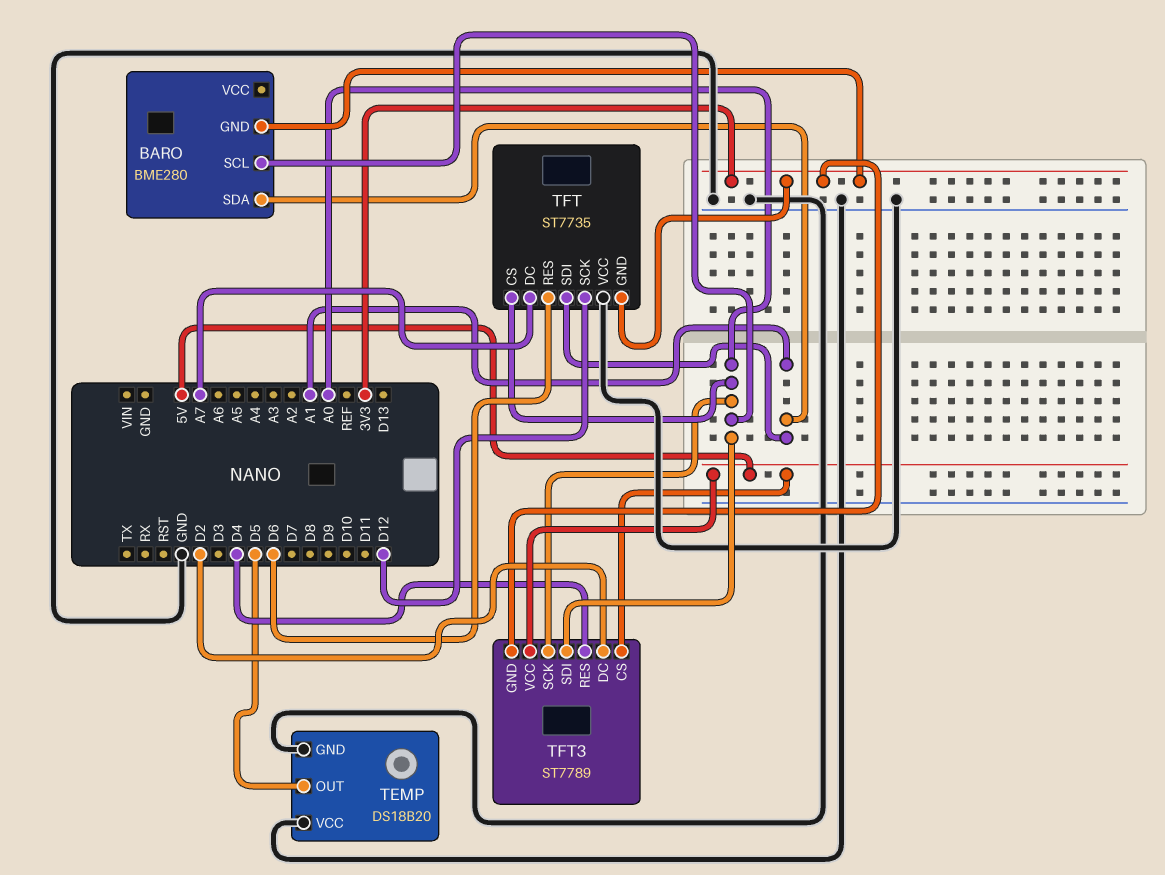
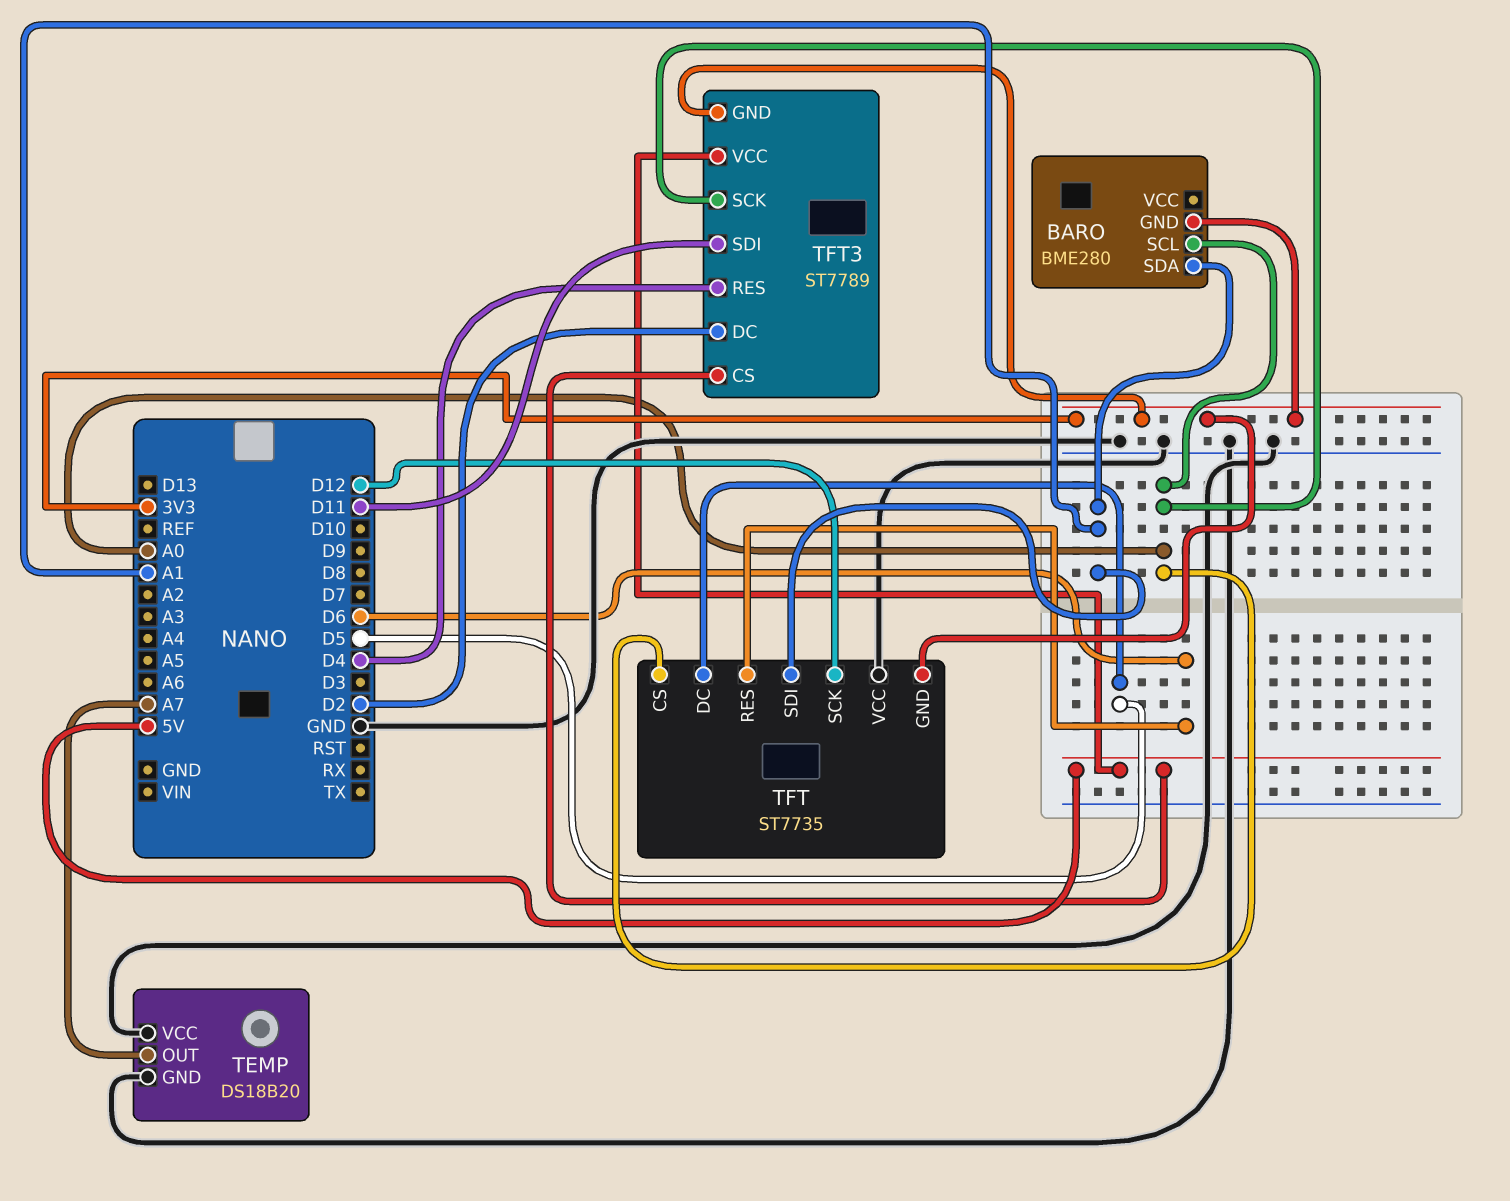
TEMP pin OUT: D5 -> A7
TFT pin DC: A7 -> D5
TFT3 pin SDI: A0 -> D11

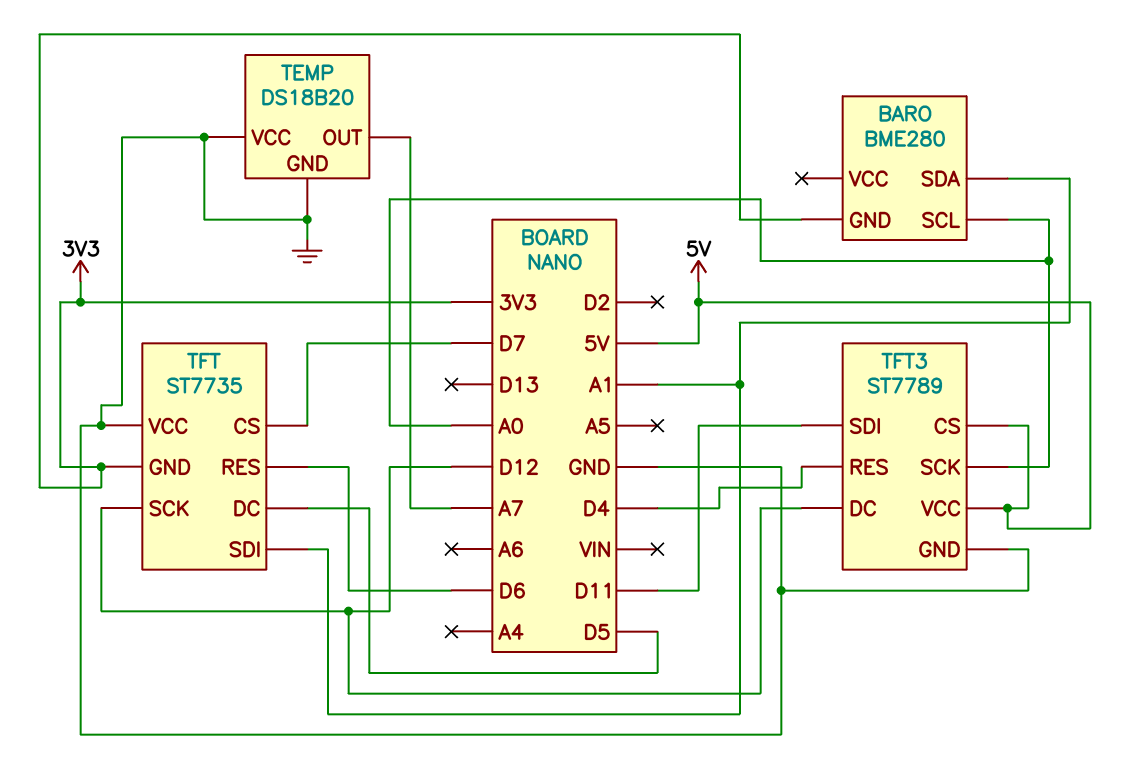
TFT pin CS: A0 -> D7
TFT3 pin DC: D2 -> D12
TFT3 pin GND: 3V3 -> GND

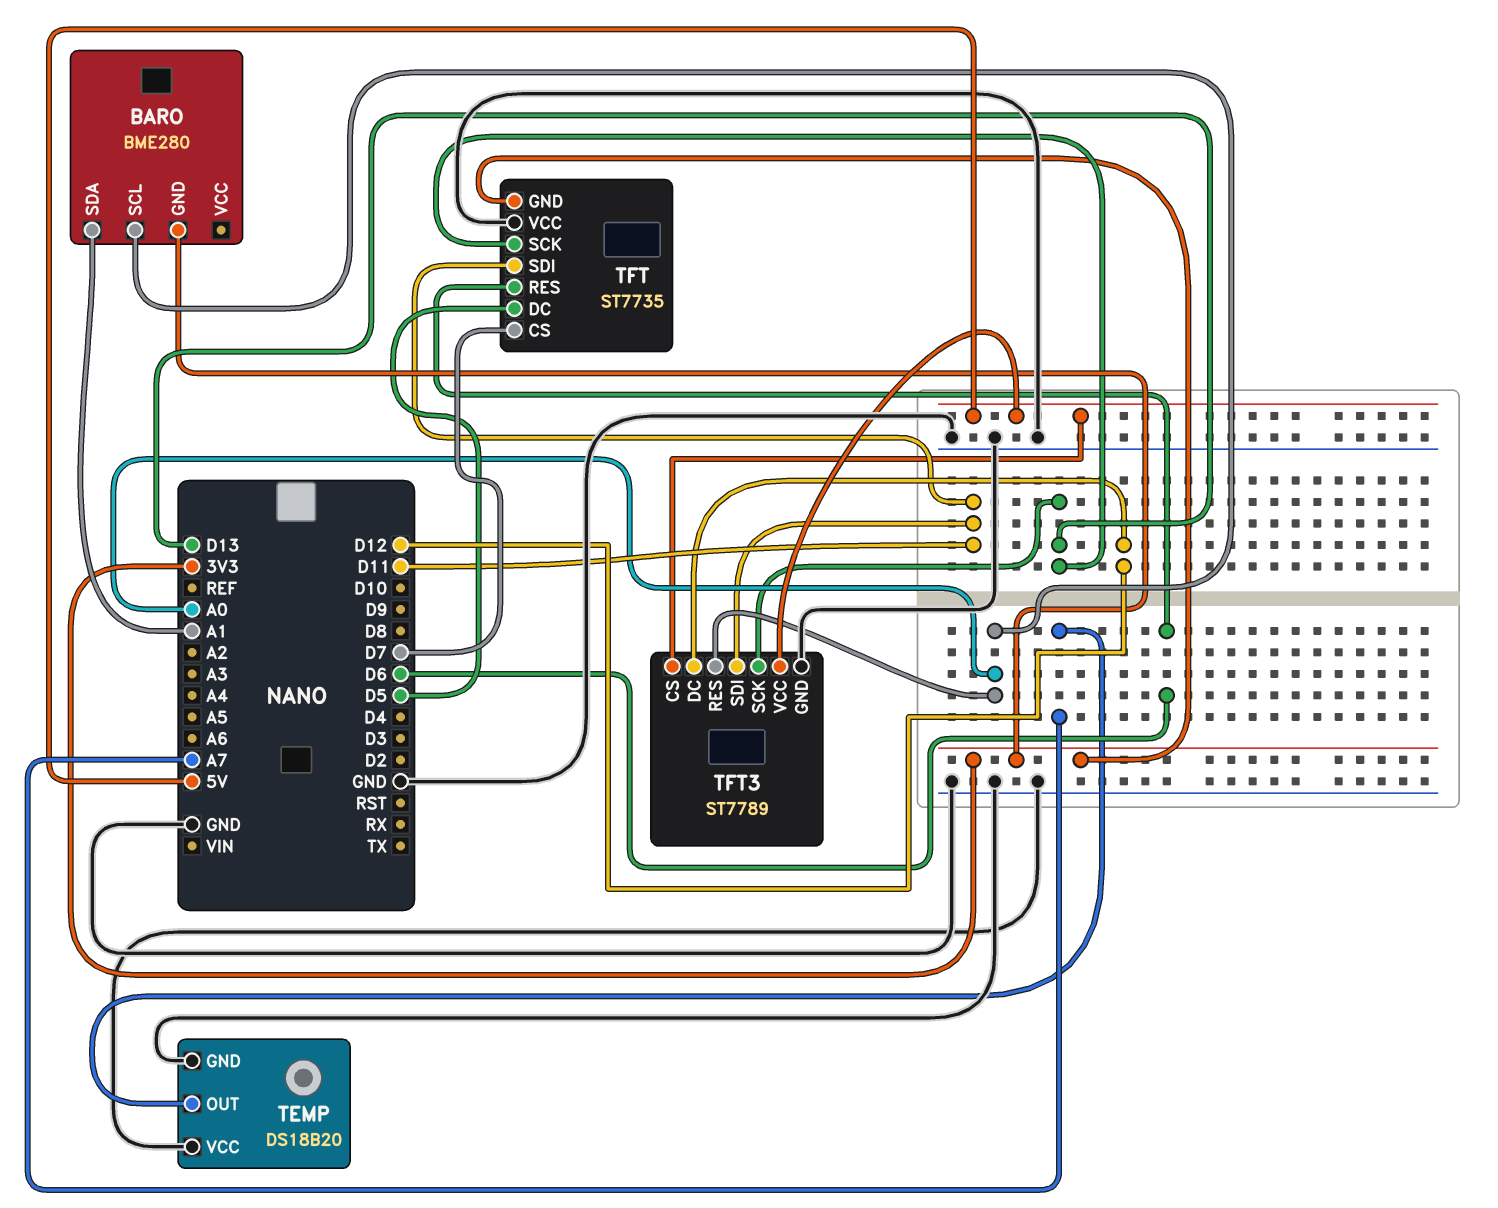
TFT pin SCK: D12 -> D13
TFT pin SDI: A1 -> D11
TFT3 pin RES: D4 -> A0
TFT3 pin SCK: A0 -> D13

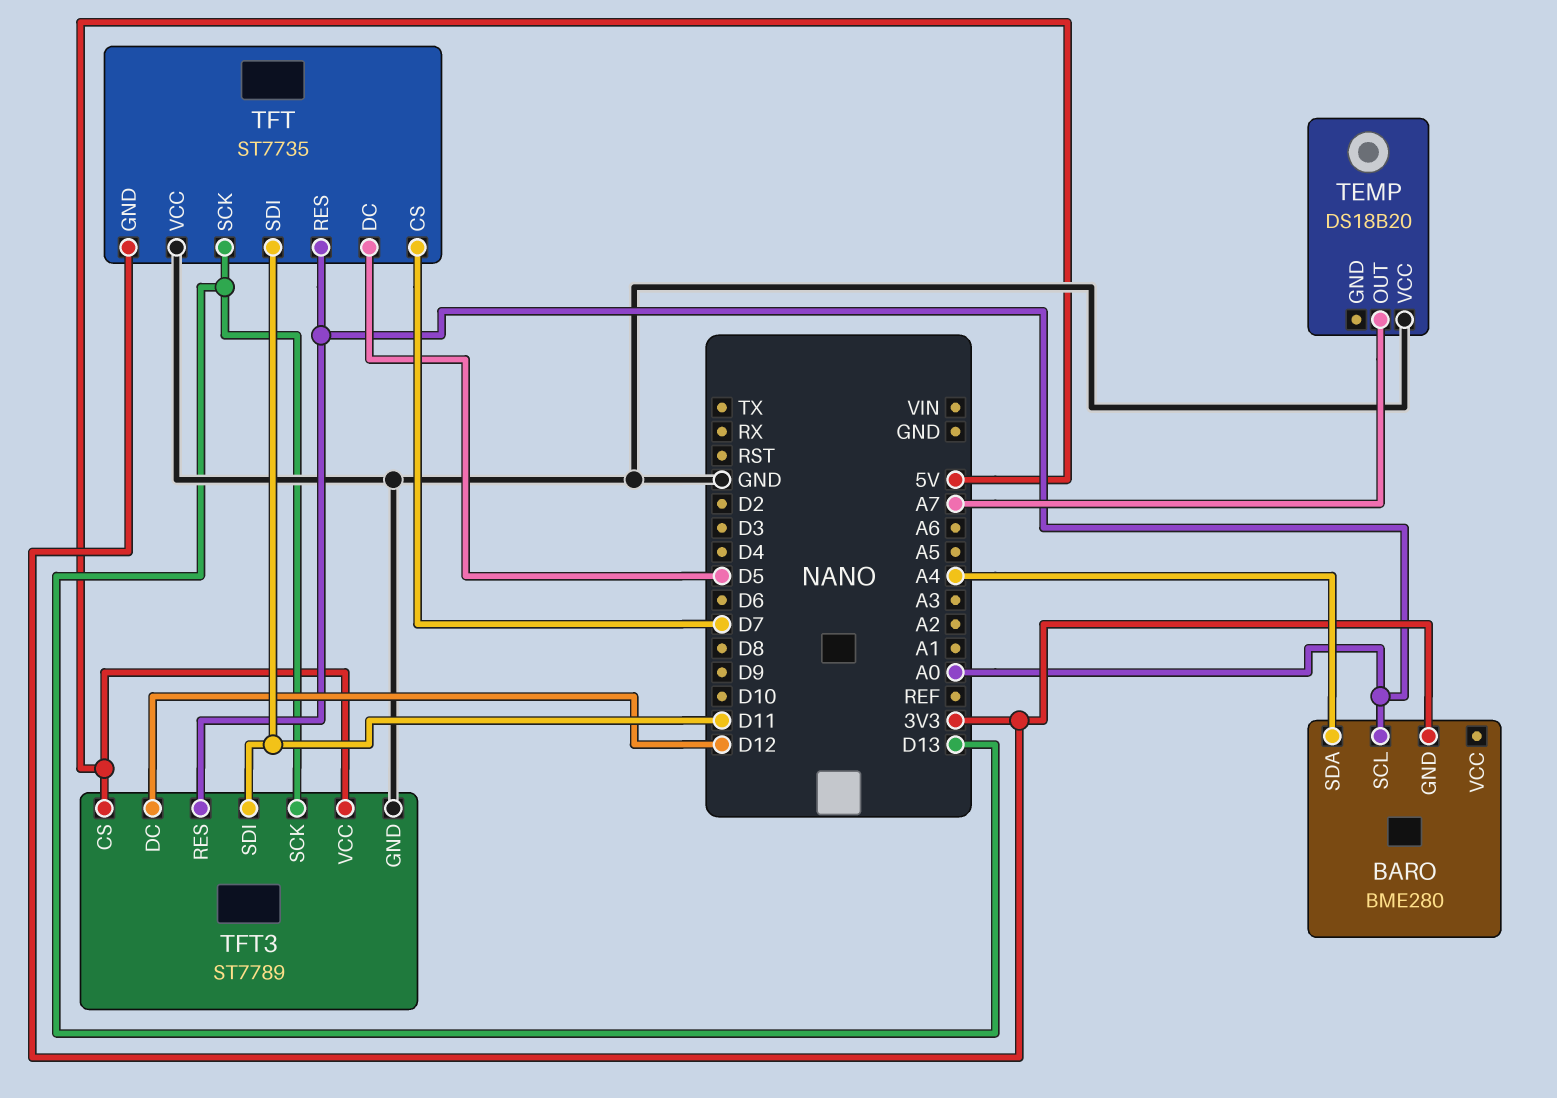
BARO pin SDA: A1 -> A4
TEMP pin GND: GND -> none
TFT pin RES: D6 -> A0

